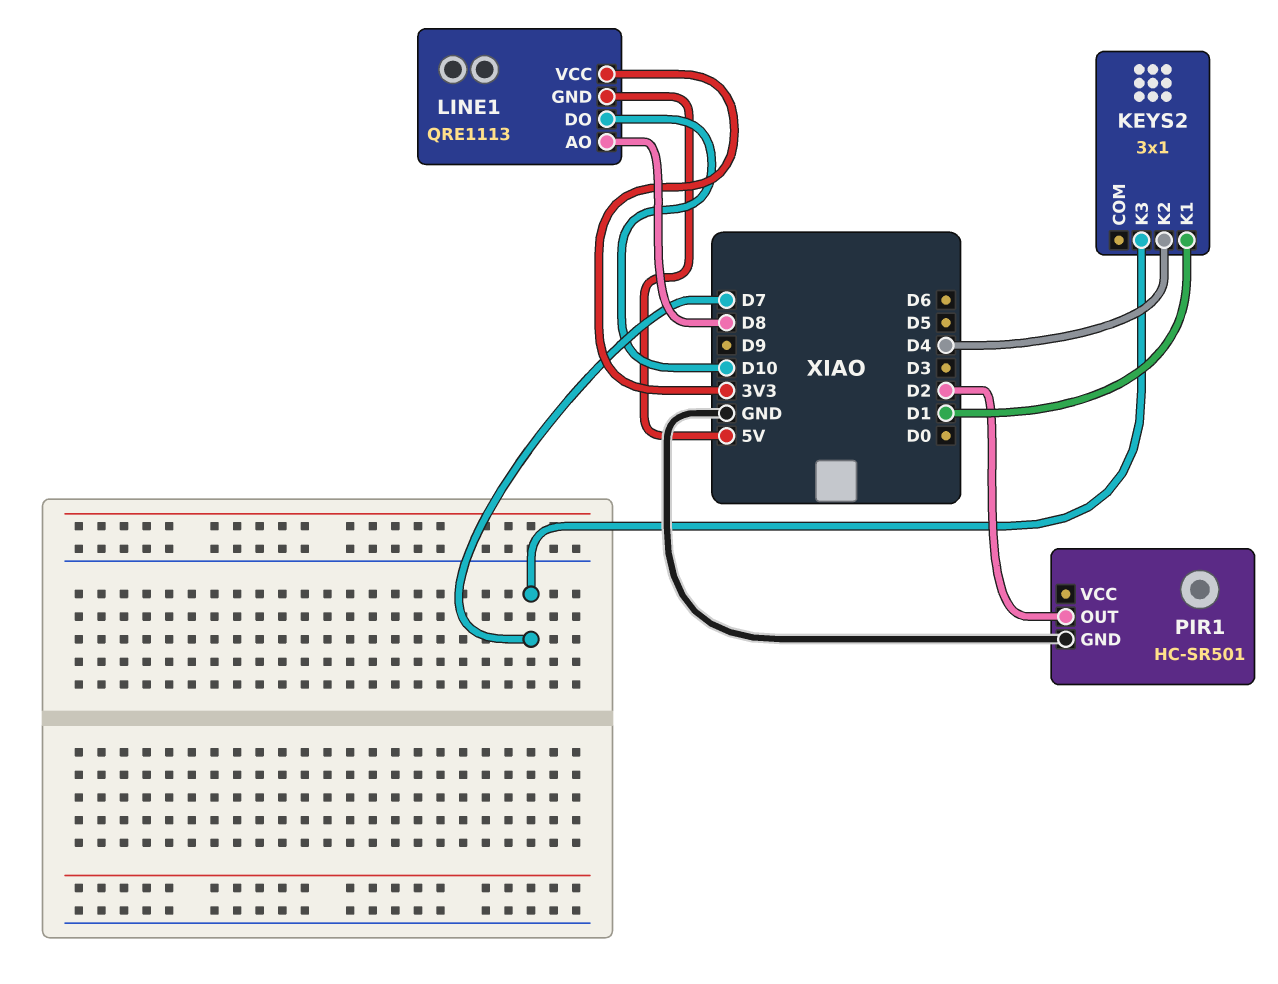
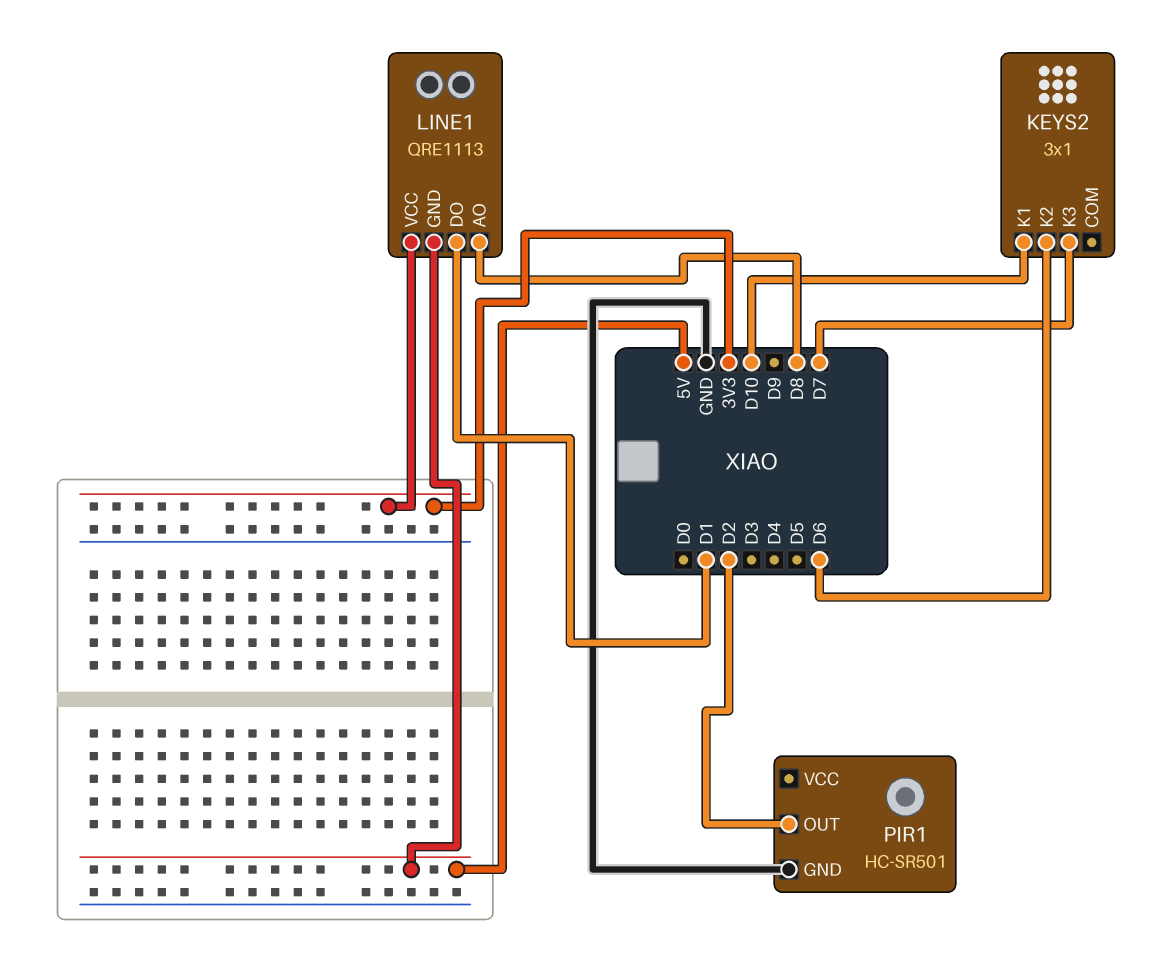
KEYS2 pin K1: D1 -> D10
KEYS2 pin K2: D4 -> D6
LINE1 pin DO: D10 -> D1

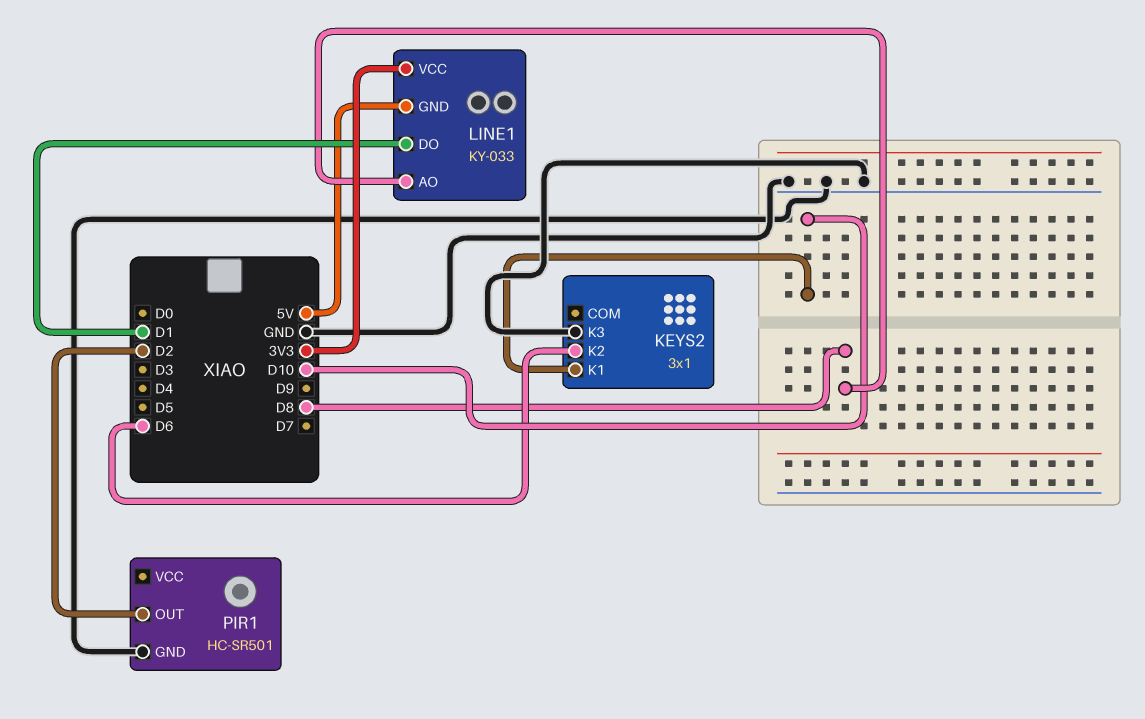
KEYS2 pin K3: D7 -> GND
LINE1: QRE1113 -> KY-033

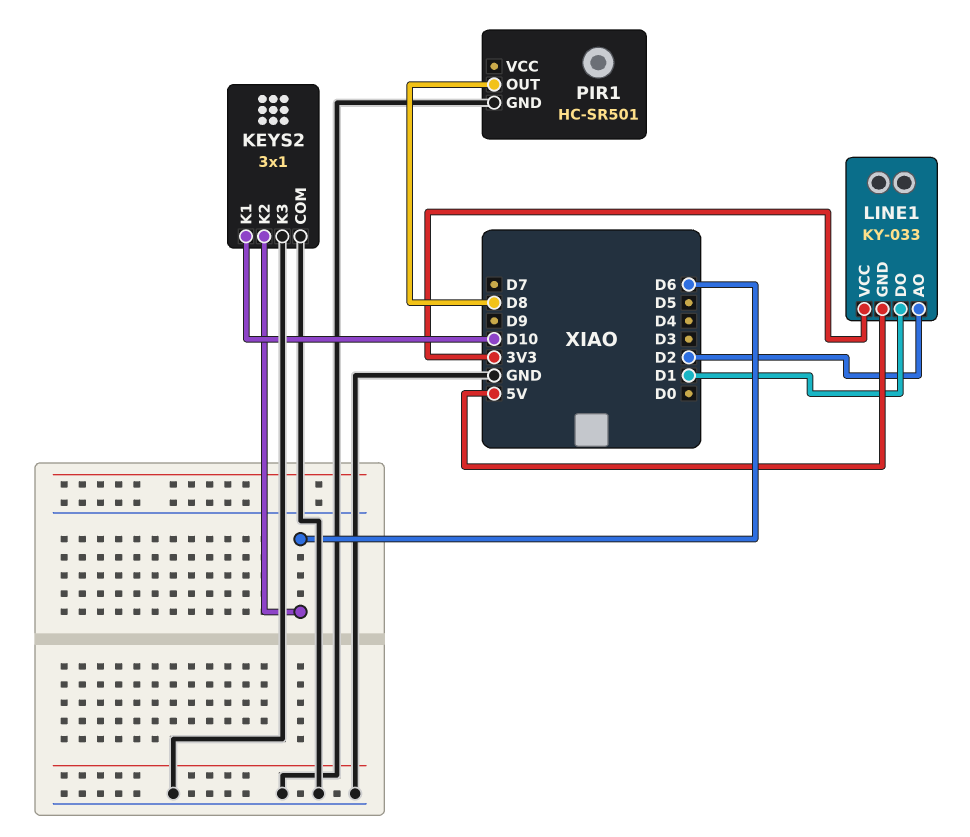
KEYS2 pin COM: none -> GND
LINE1 pin AO: D8 -> D2
PIR1 pin OUT: D2 -> D8

